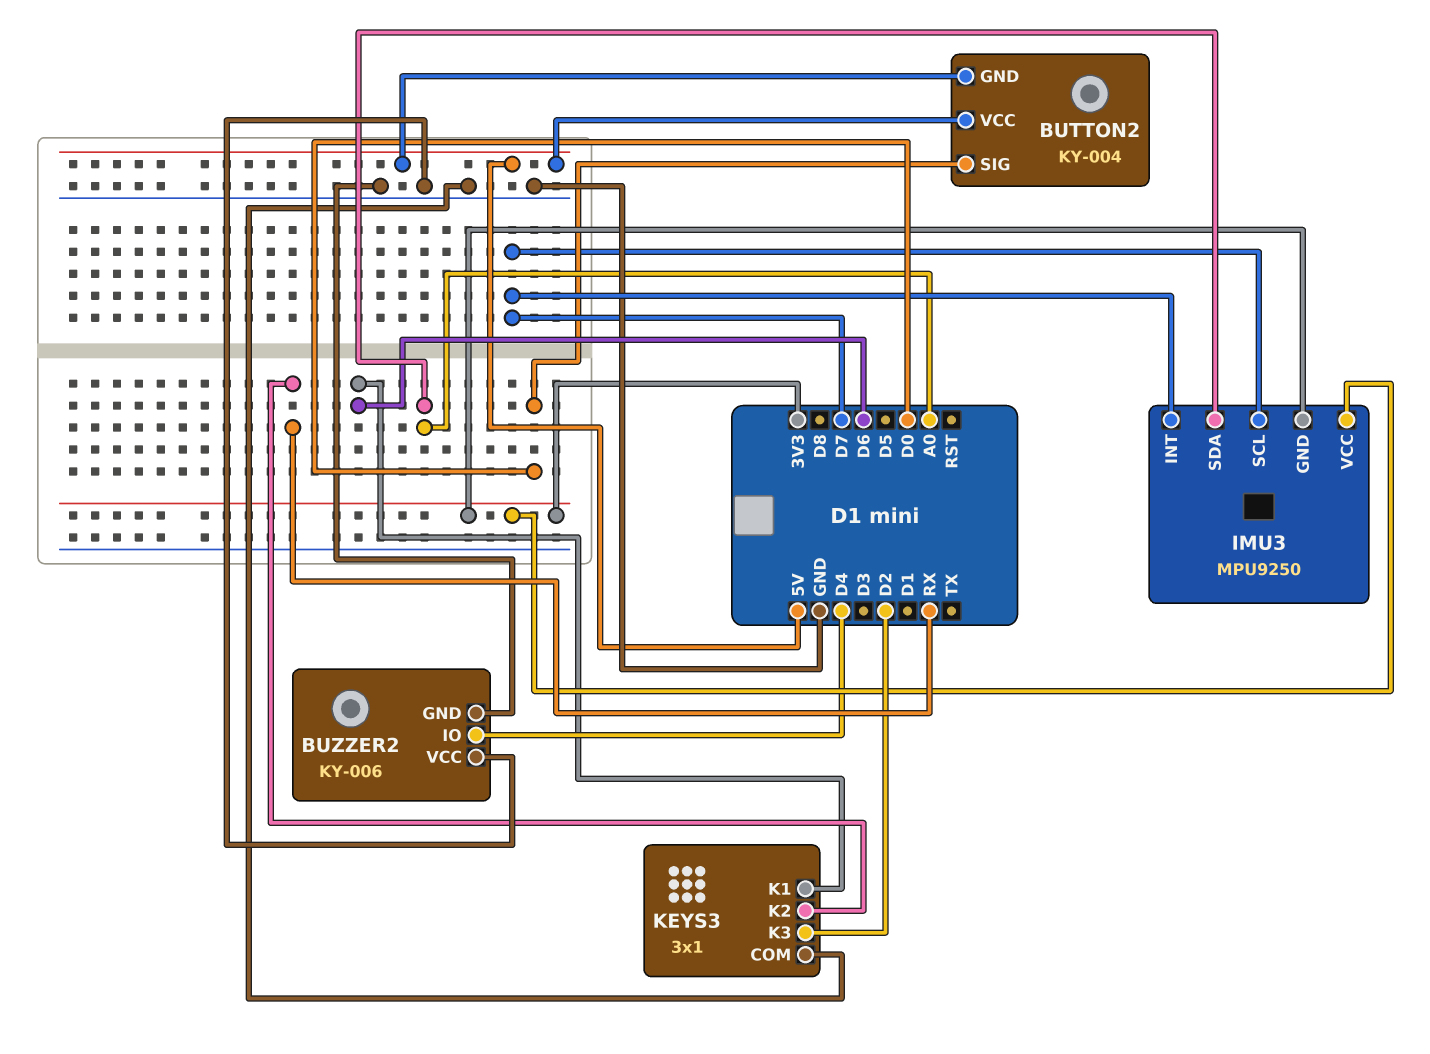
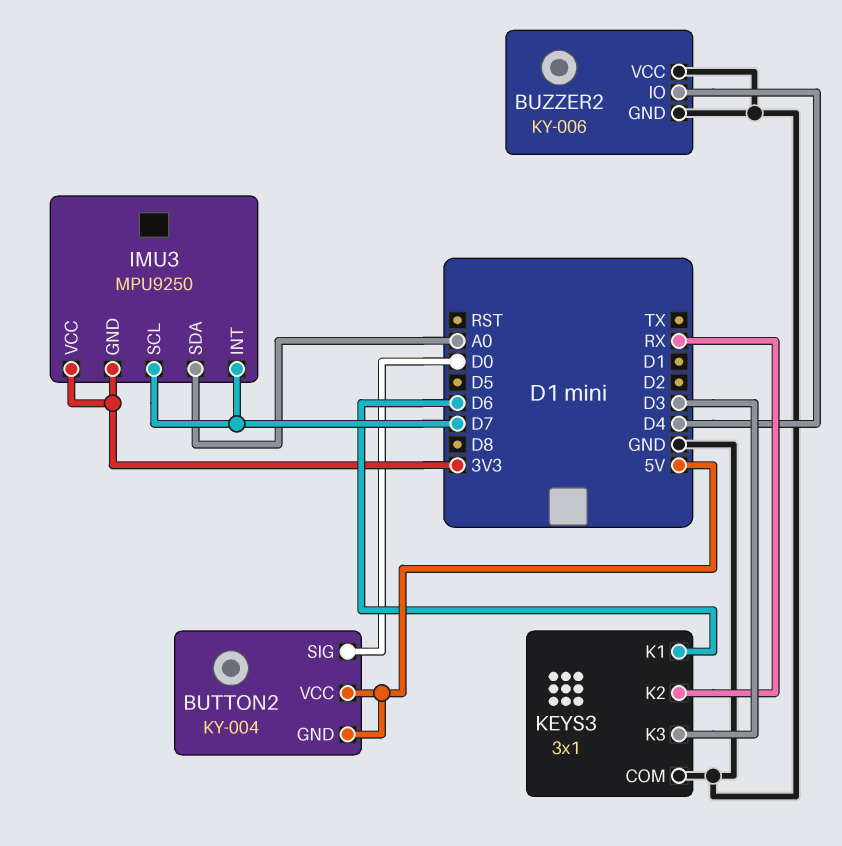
KEYS3 pin K3: D2 -> D3

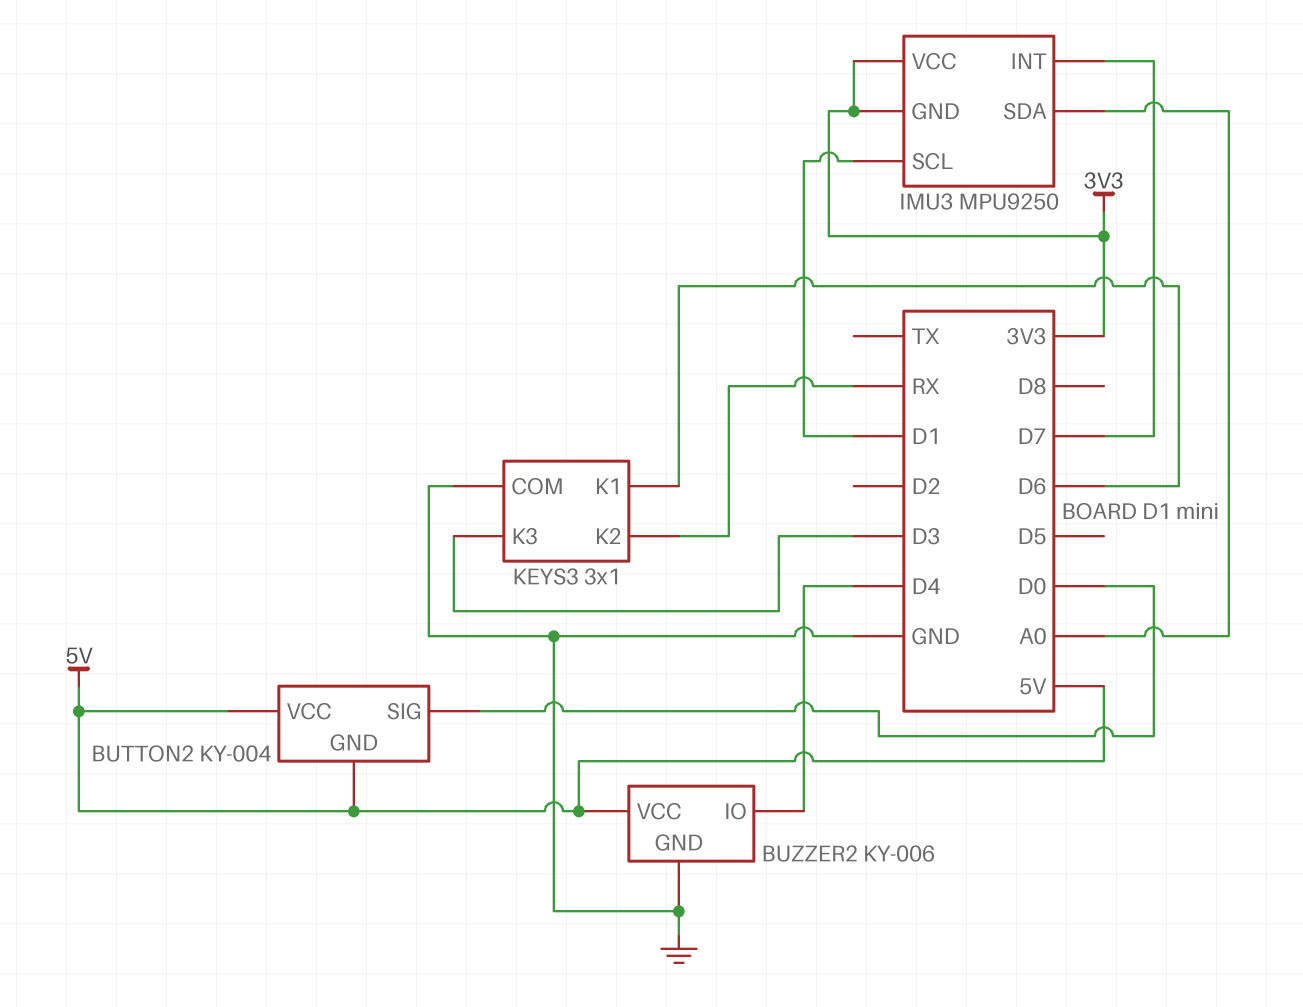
BUZZER2 pin VCC: GND -> 5V
IMU3 pin SCL: D7 -> D1

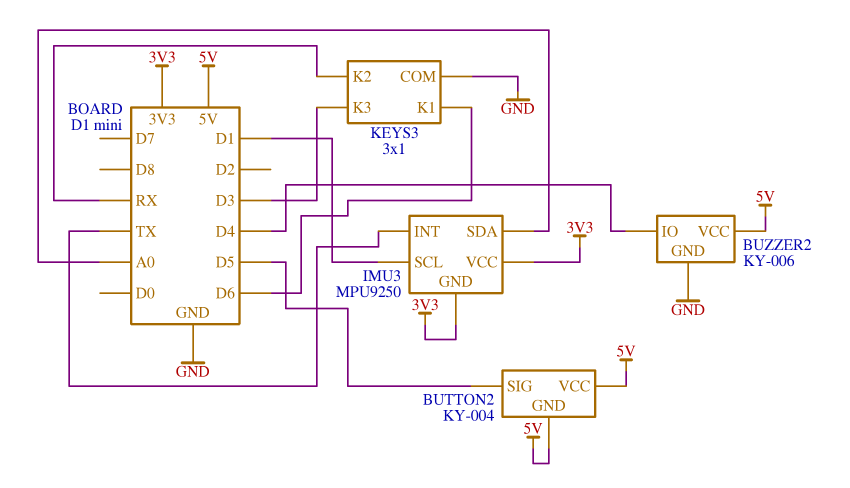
BUTTON2 pin SIG: D0 -> D5
IMU3 pin INT: D7 -> TX

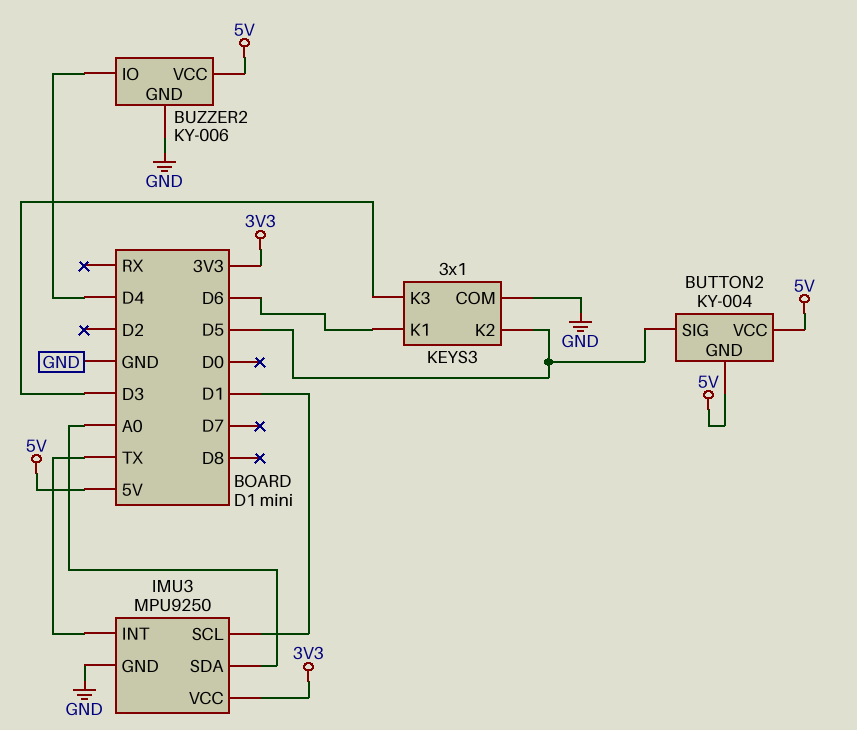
IMU3 pin GND: 3V3 -> GND
KEYS3 pin K2: RX -> D5

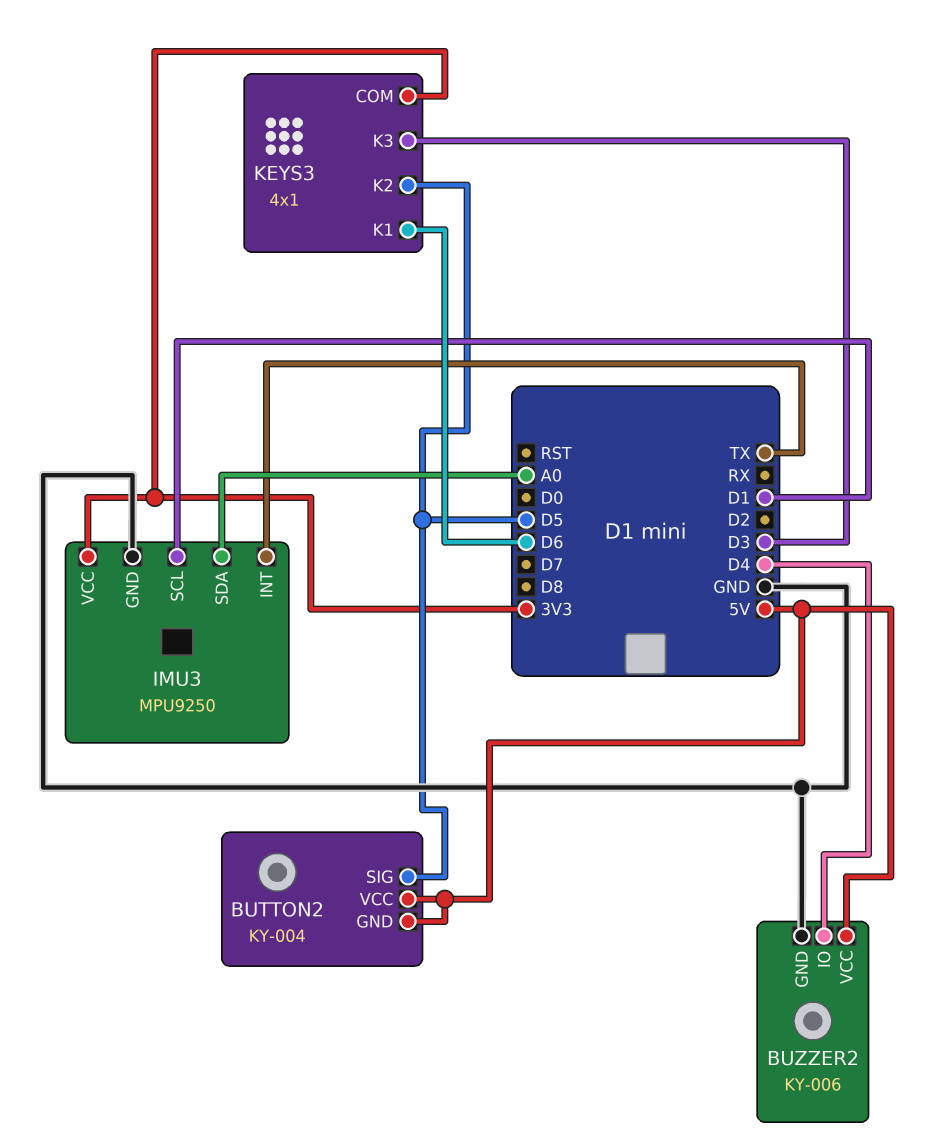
KEYS3: 3x1 -> 4x1
KEYS3 pin COM: GND -> 3V3

